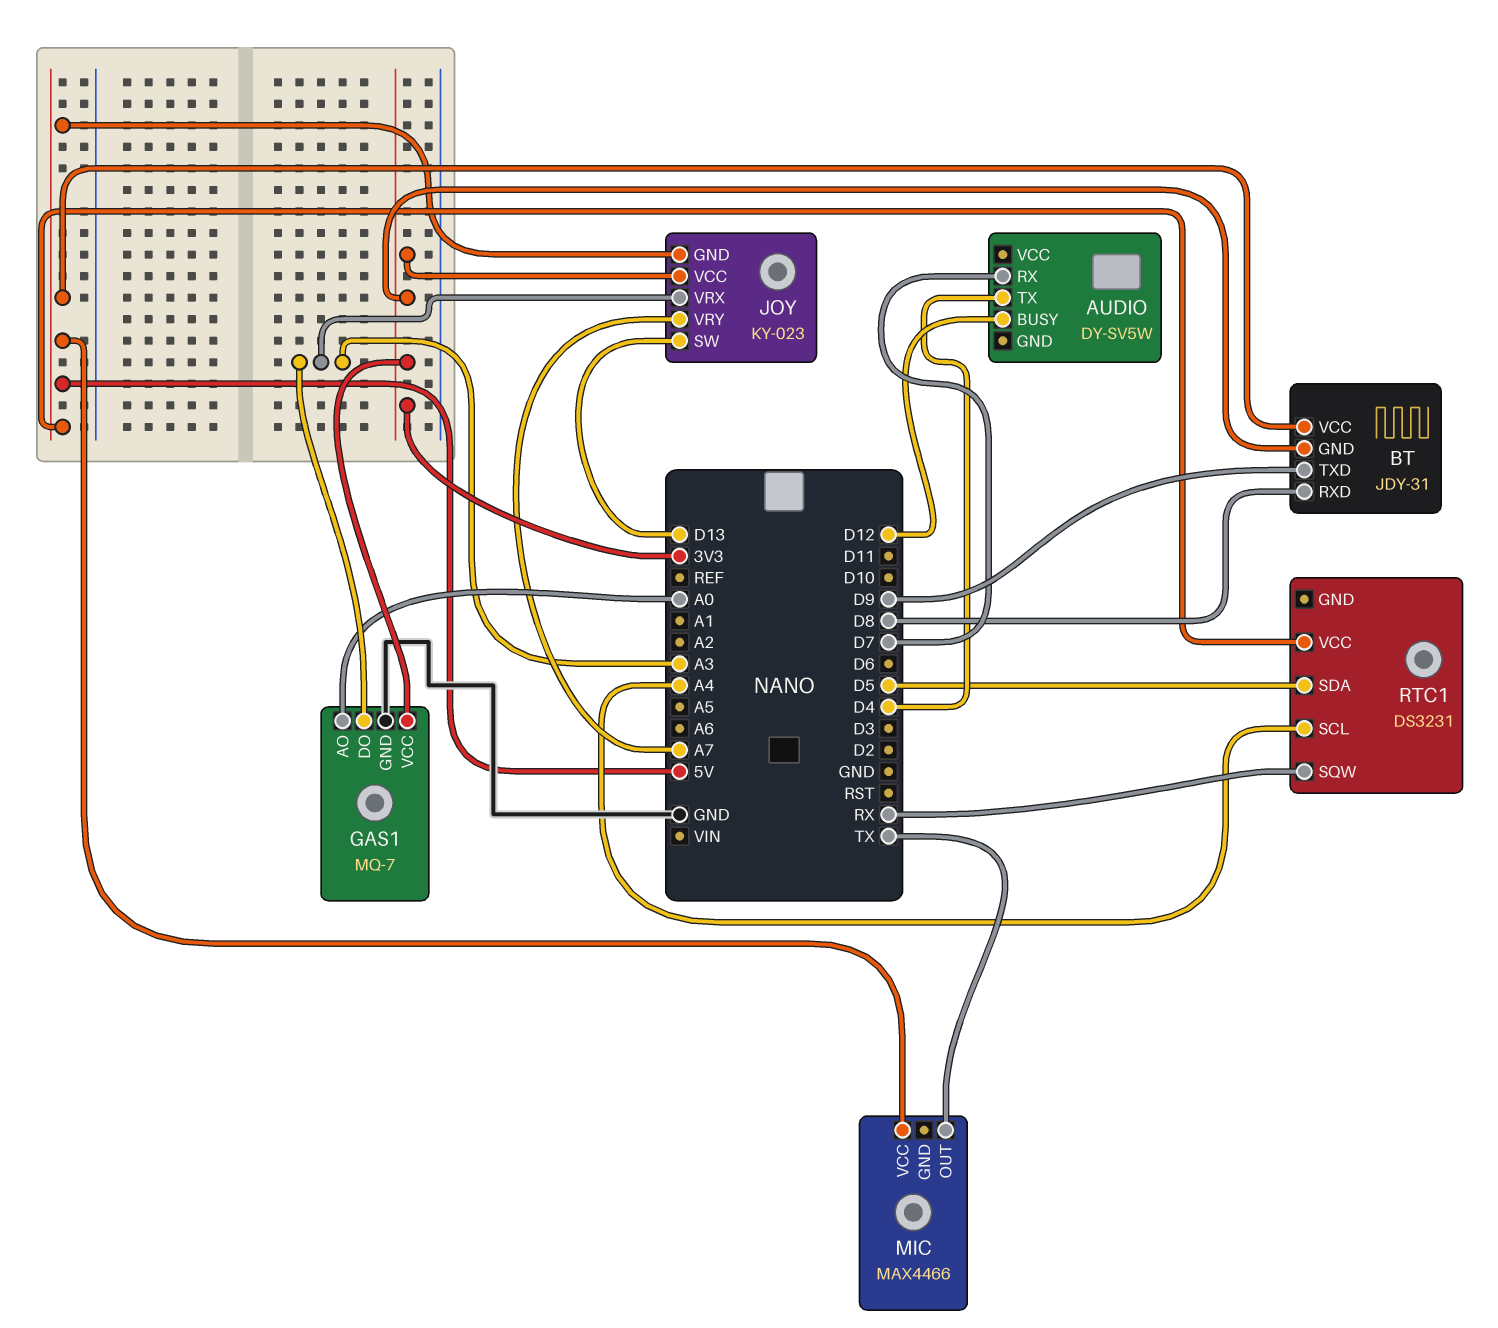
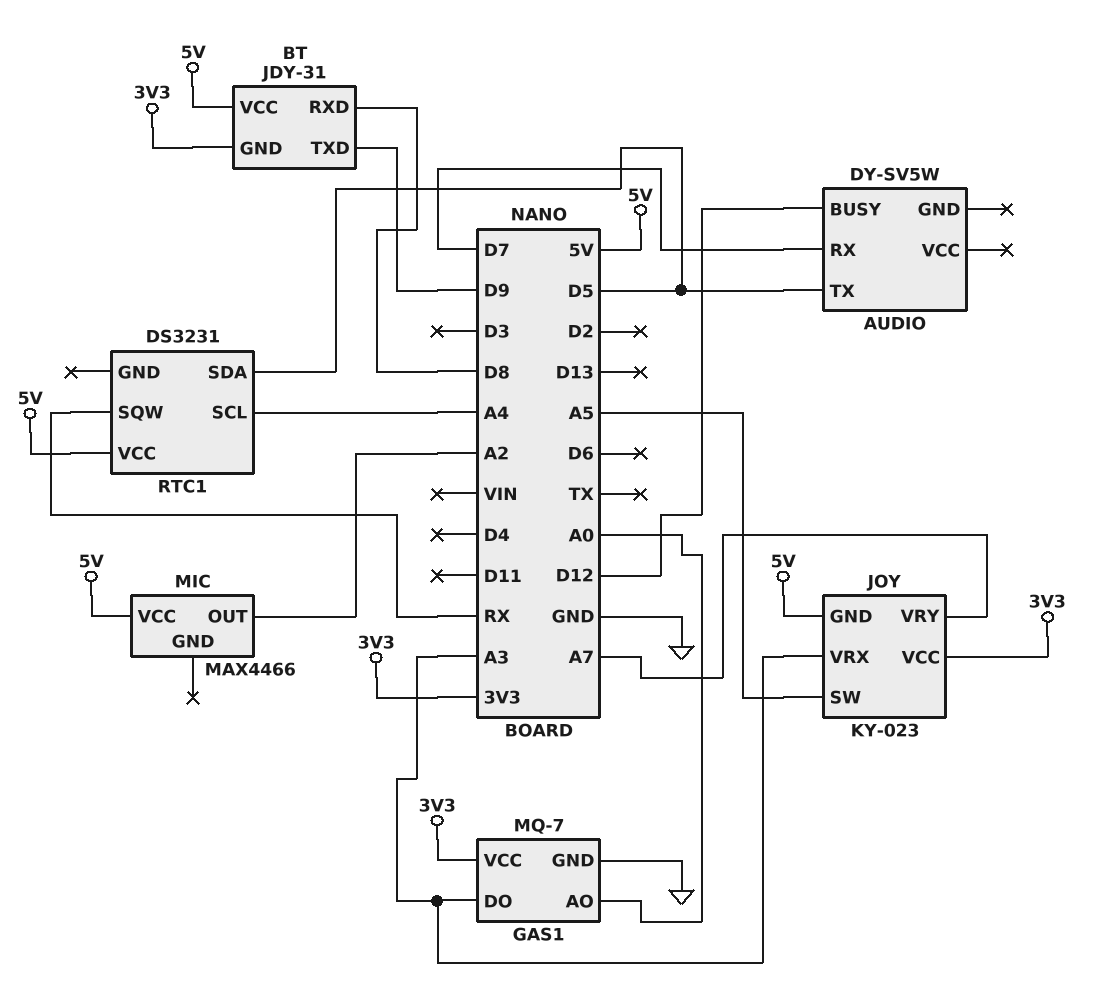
AUDIO pin TX: D4 -> D5
JOY pin SW: D13 -> A5
MIC pin OUT: TX -> A2

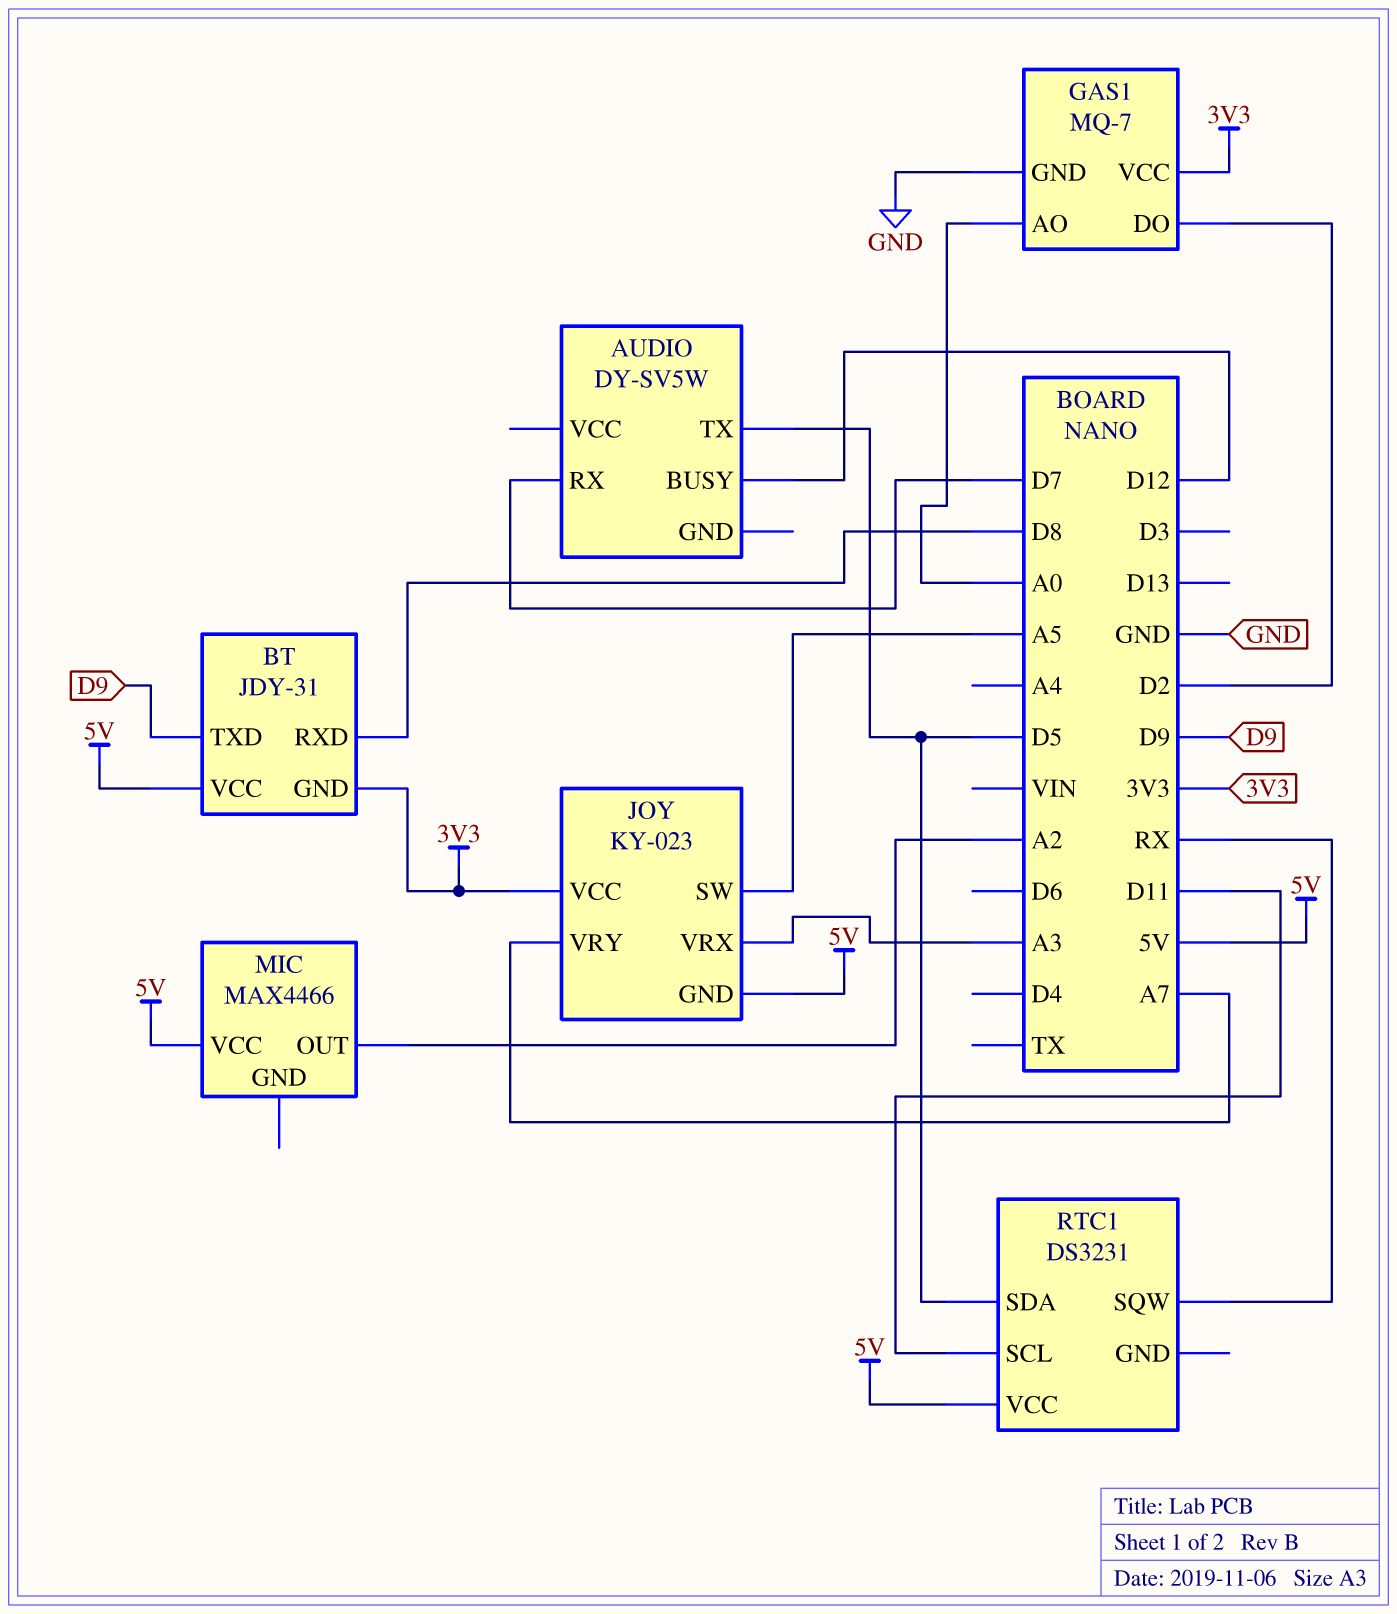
GAS1 pin DO: A3 -> D2
RTC1 pin SCL: A4 -> D11

